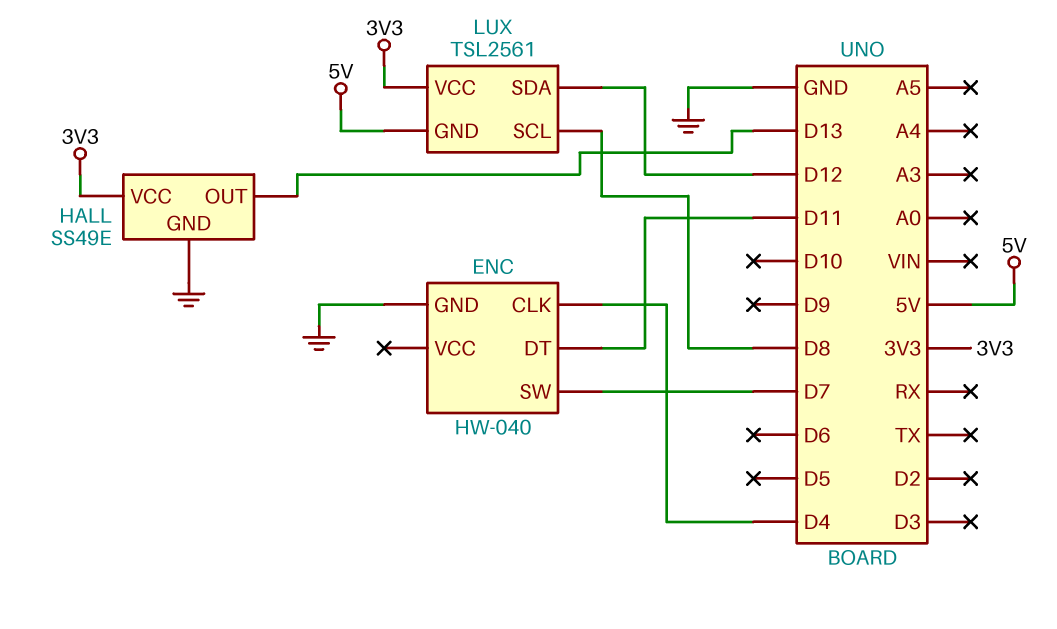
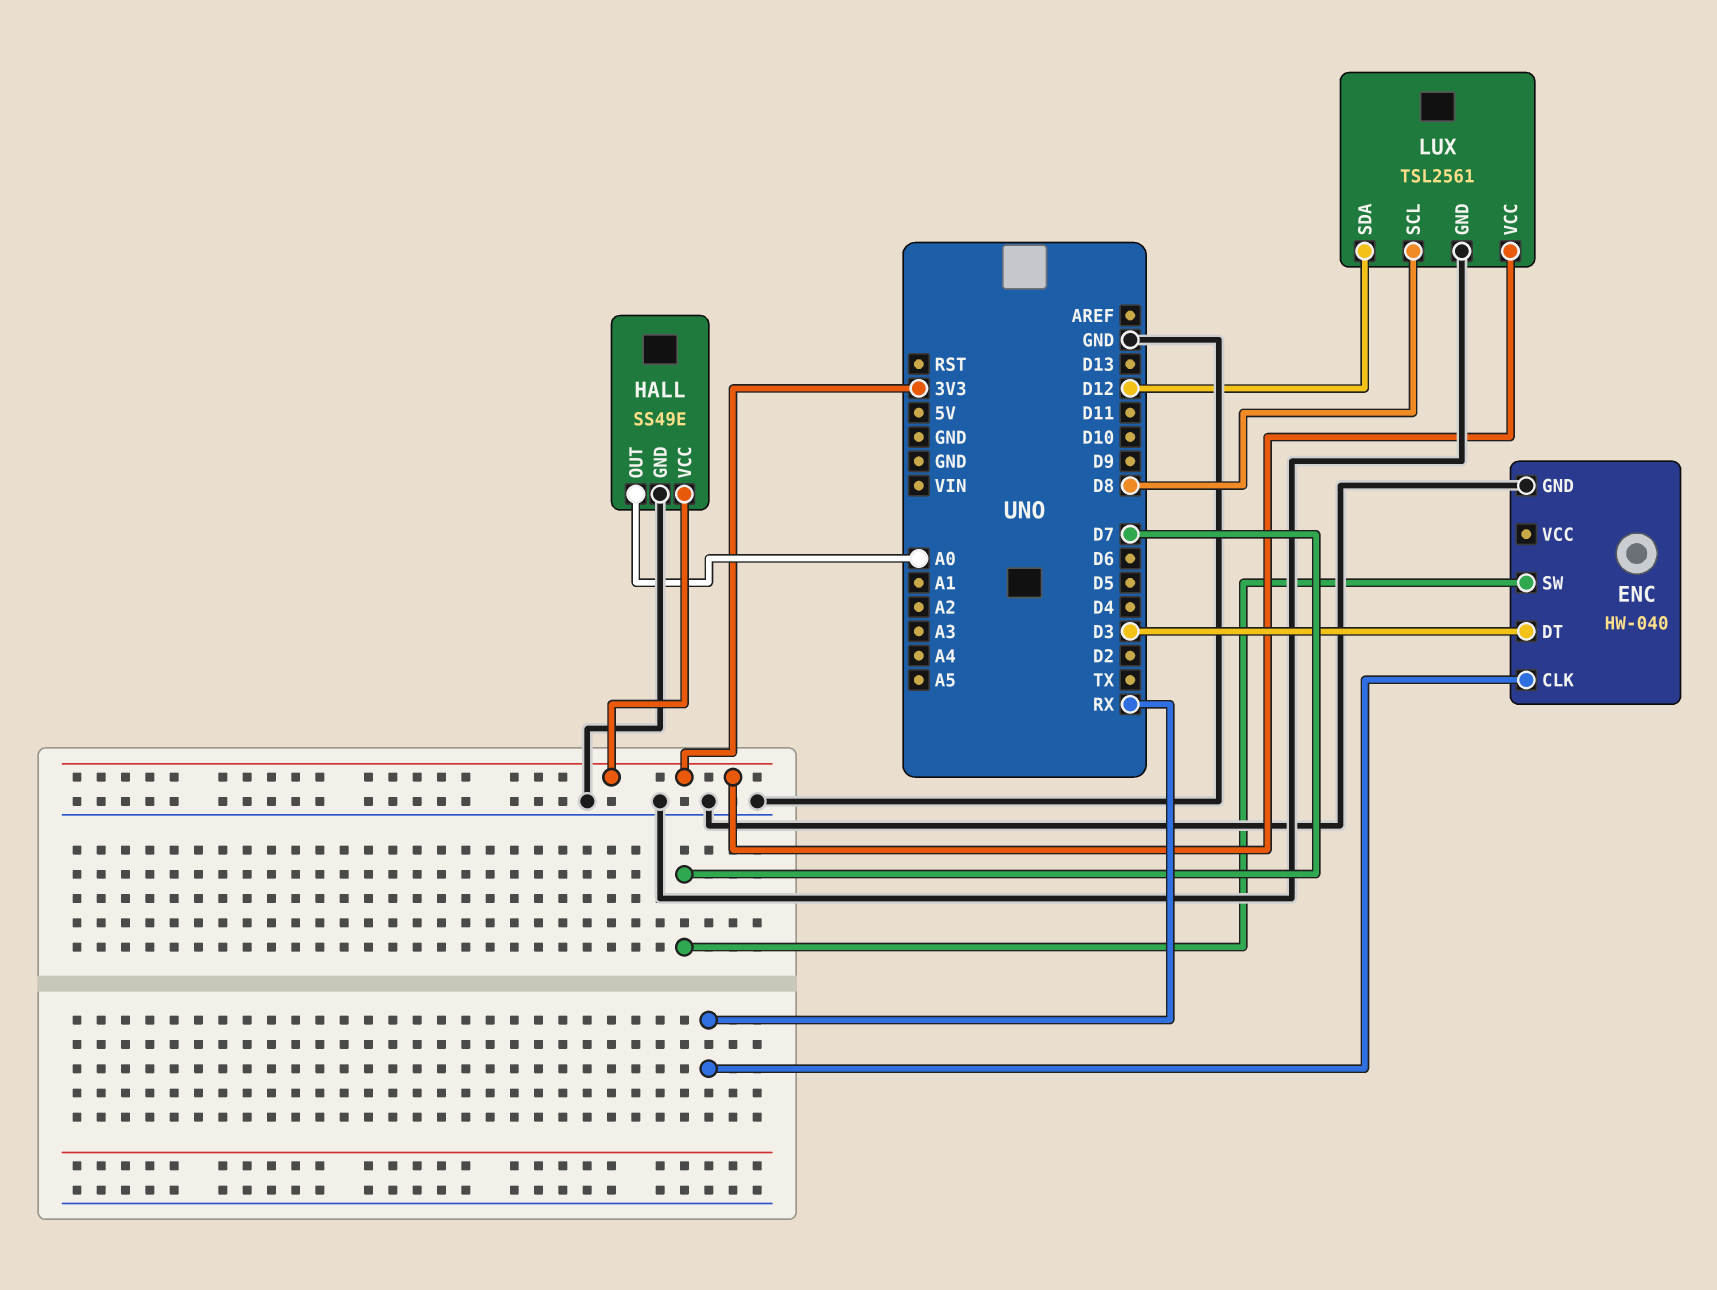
ENC pin CLK: D4 -> RX
ENC pin DT: D11 -> D3
HALL pin OUT: D13 -> A0
LUX pin GND: 5V -> GND

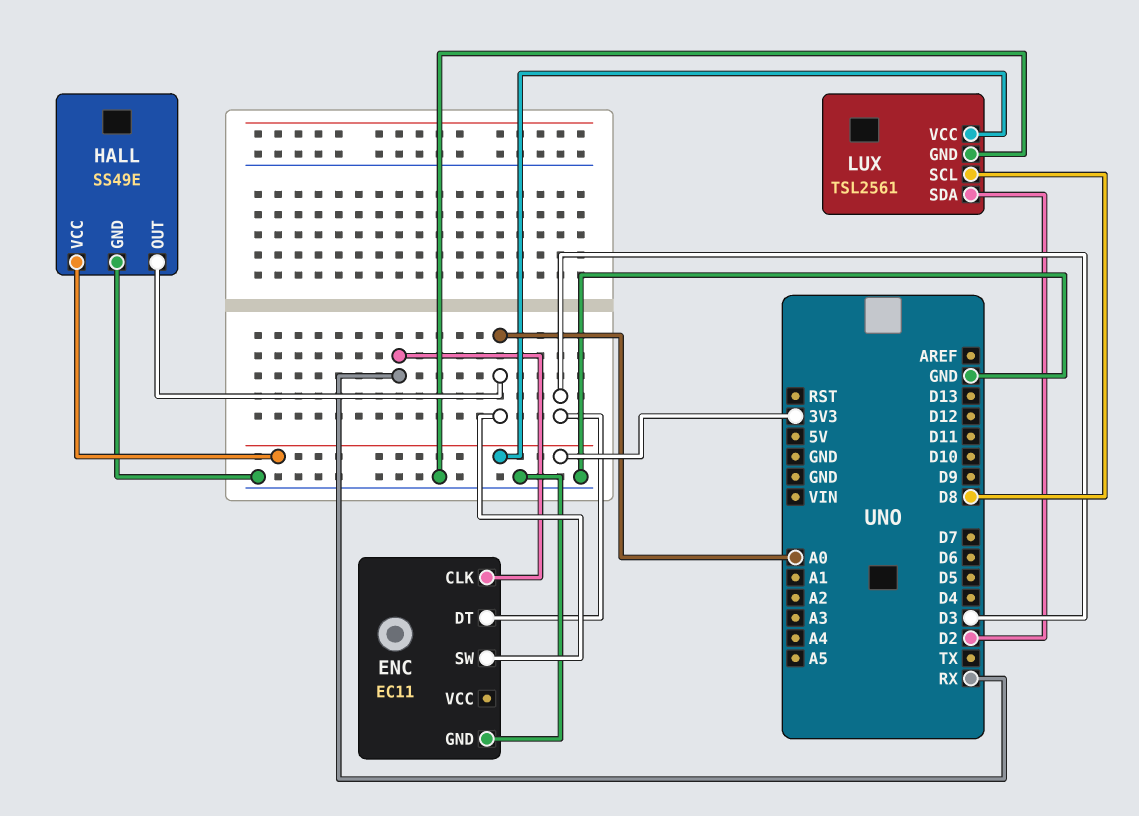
ENC: HW-040 -> EC11
ENC pin SW: D7 -> A0
LUX pin SDA: D12 -> D2

